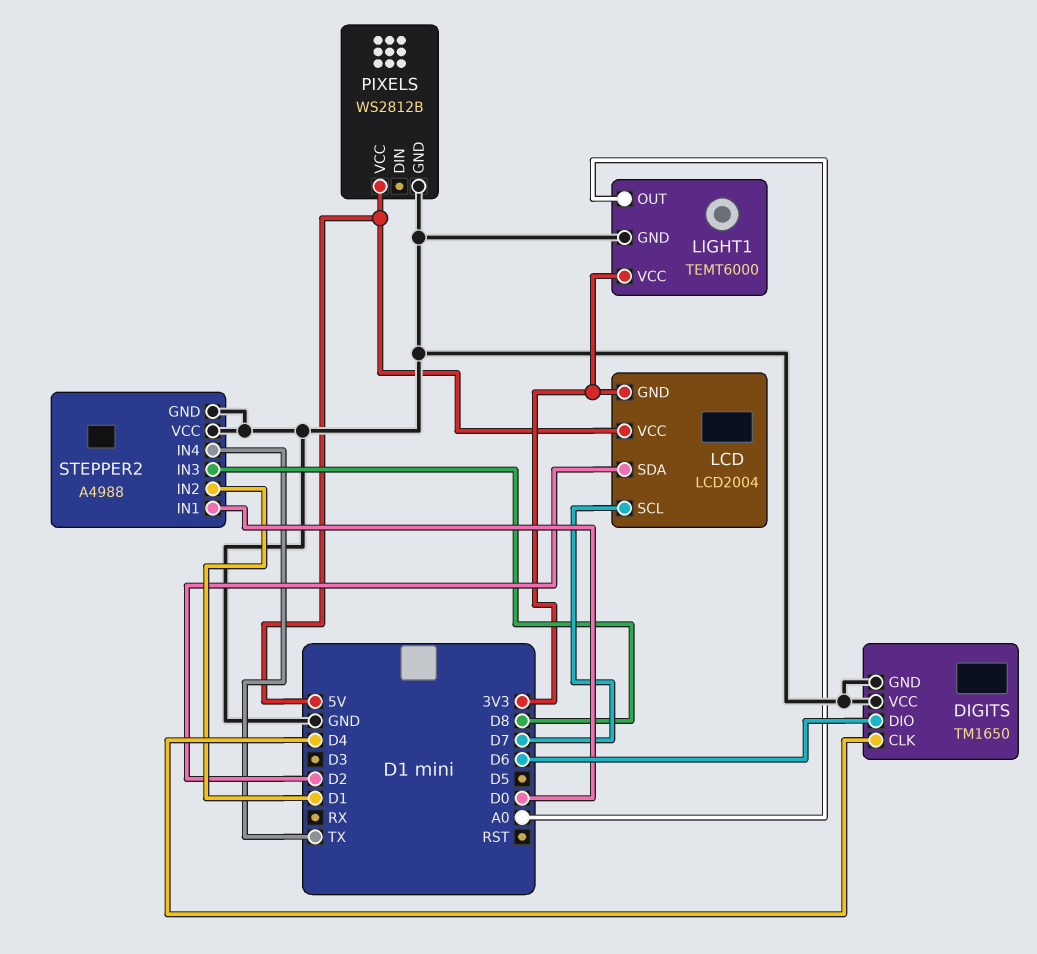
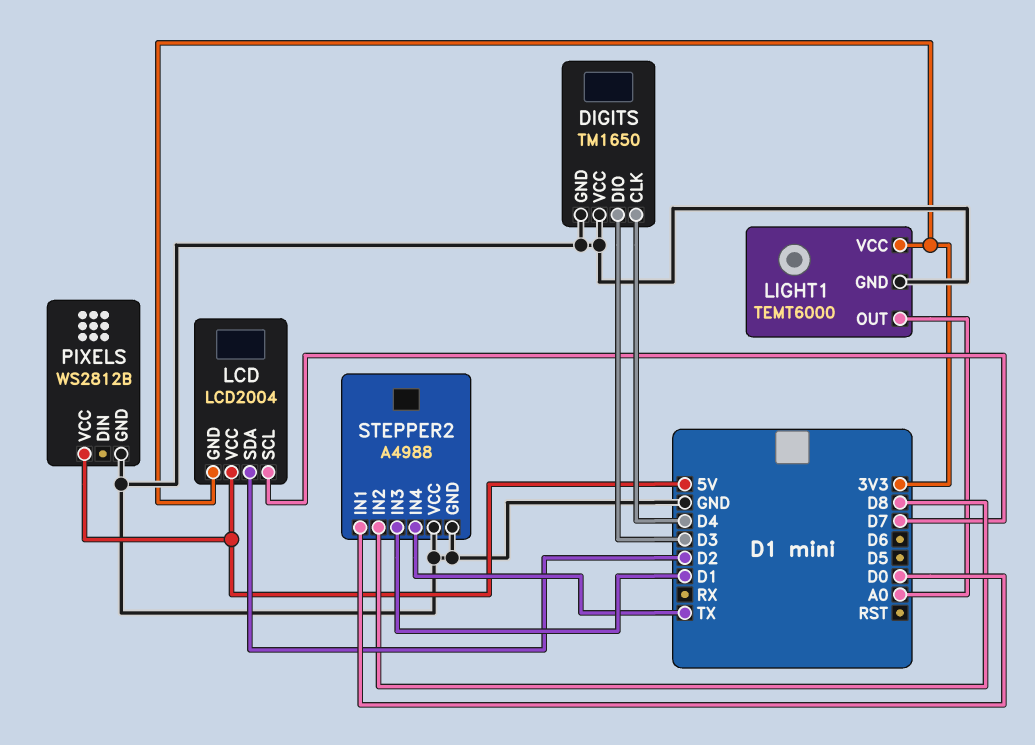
DIGITS pin DIO: D6 -> D3
STEPPER2 pin IN2: D1 -> D8
STEPPER2 pin IN3: D8 -> D1

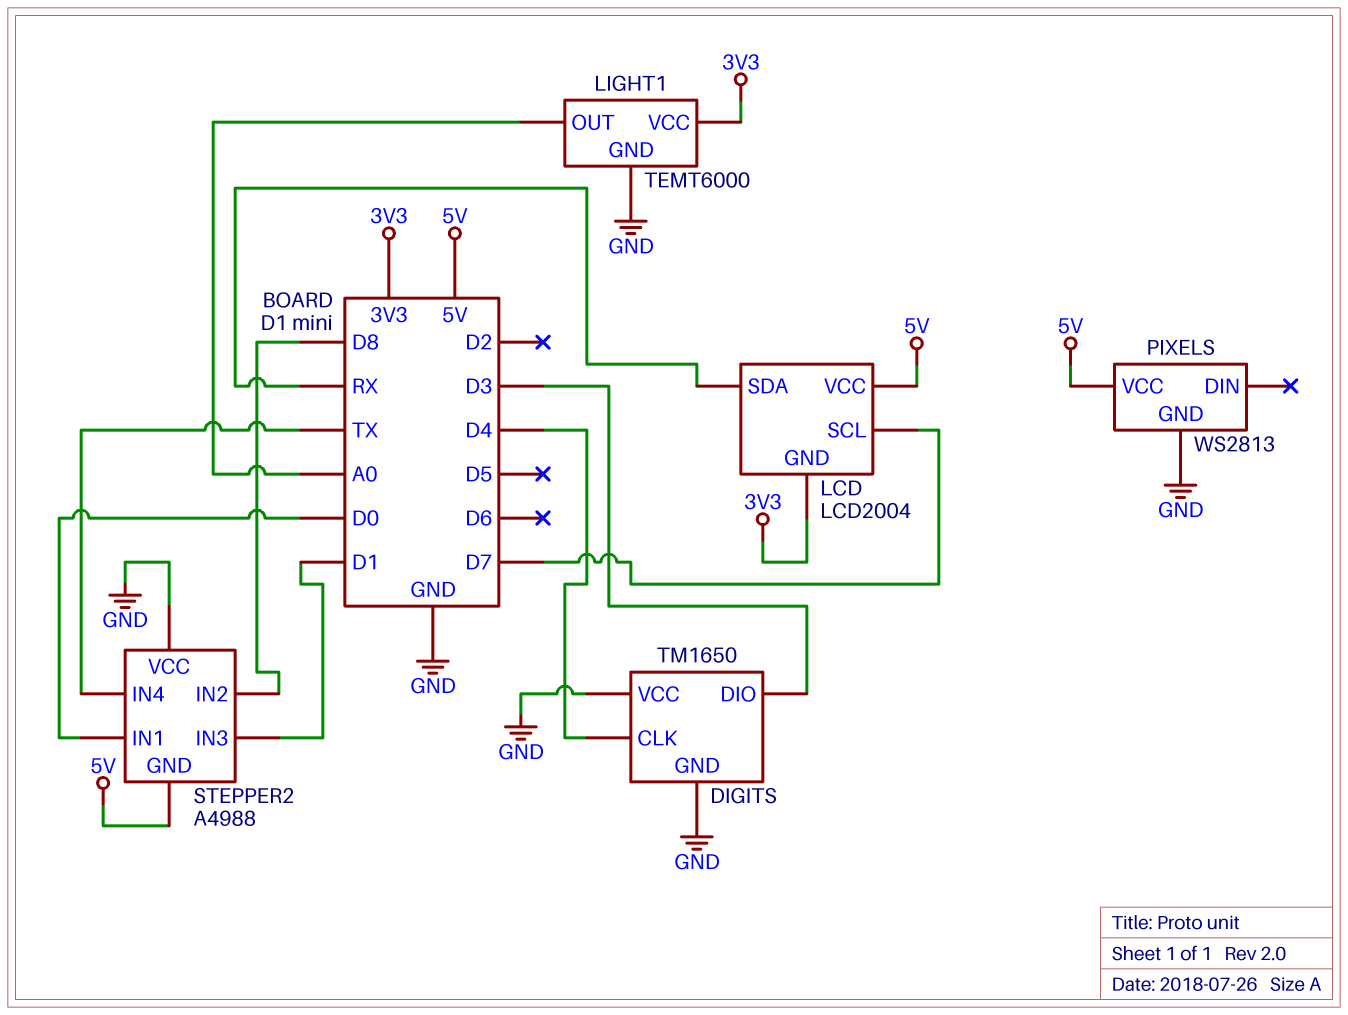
LCD pin SDA: D2 -> RX
PIXELS: WS2812B -> WS2813
STEPPER2 pin GND: GND -> 5V

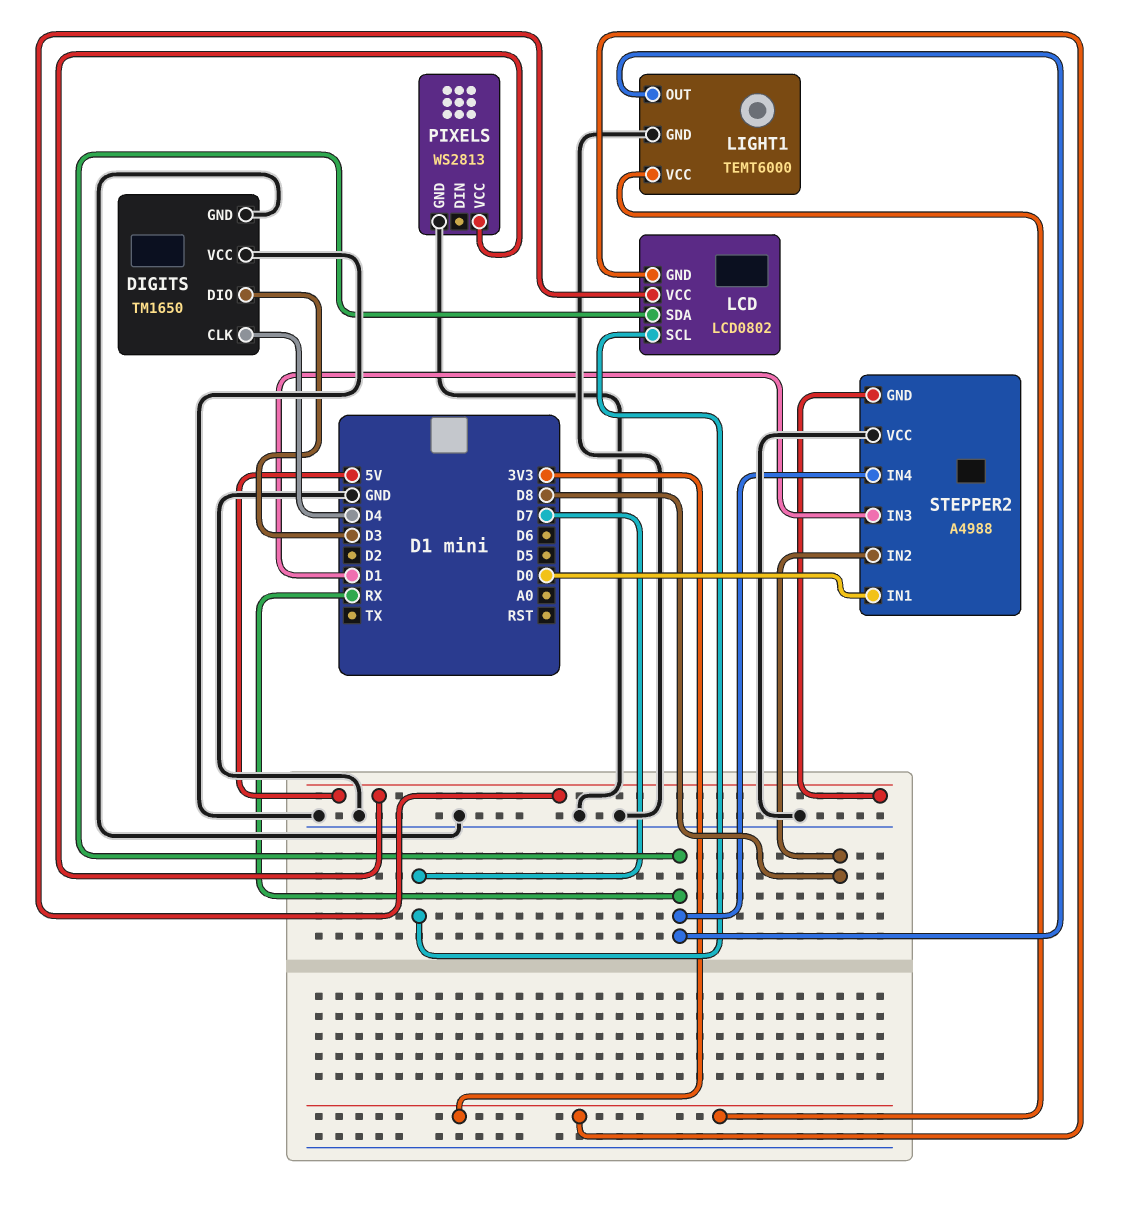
LCD: LCD2004 -> LCD0802
LIGHT1 pin OUT: A0 -> RX
STEPPER2 pin IN4: TX -> RX

